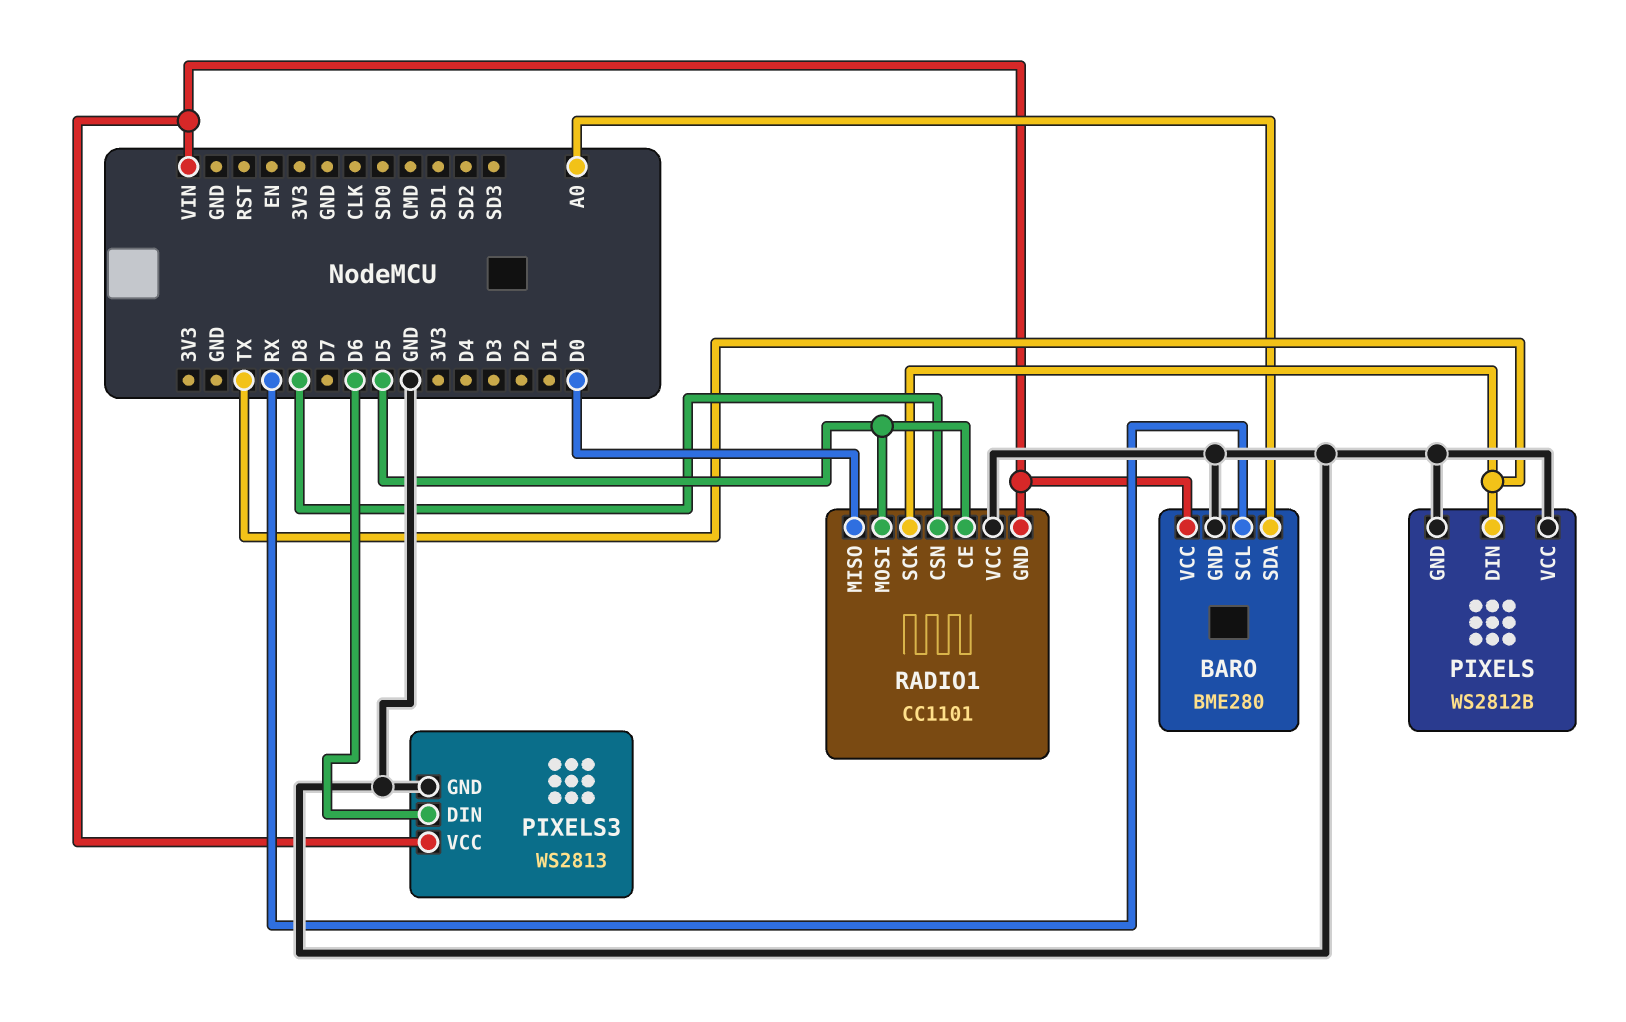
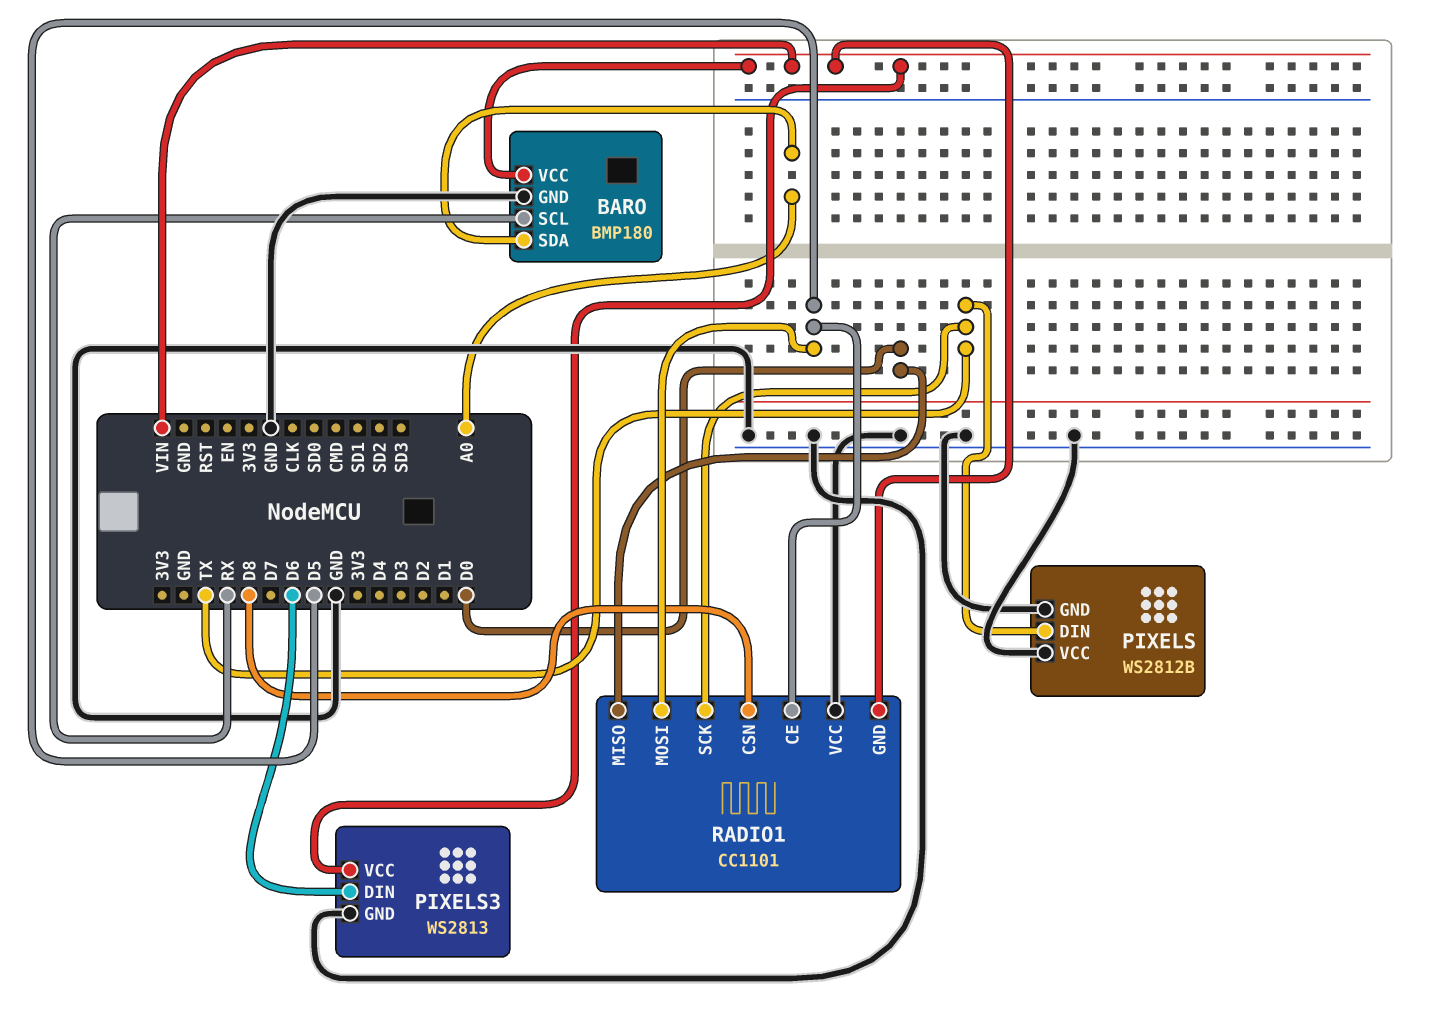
BARO: BME280 -> BMP180

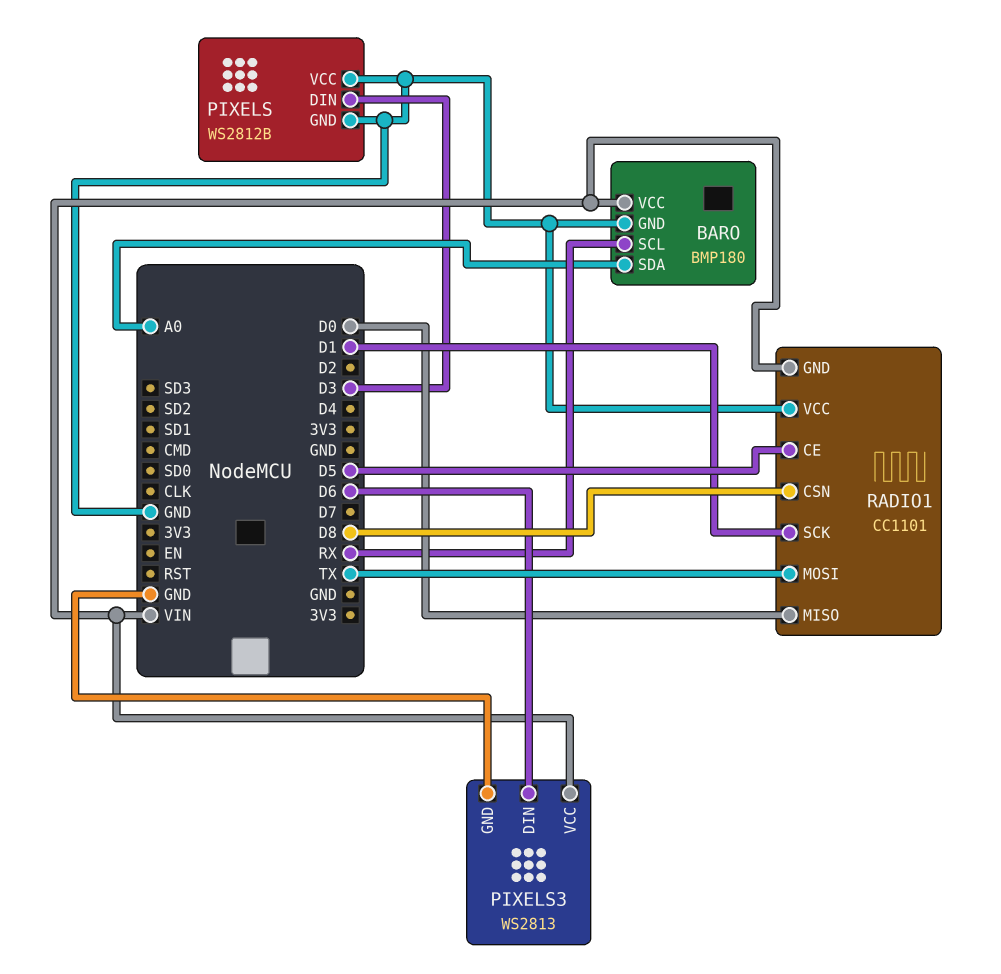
PIXELS pin DIN: TX -> D3
RADIO1 pin MOSI: D5 -> TX
RADIO1 pin SCK: TX -> D1

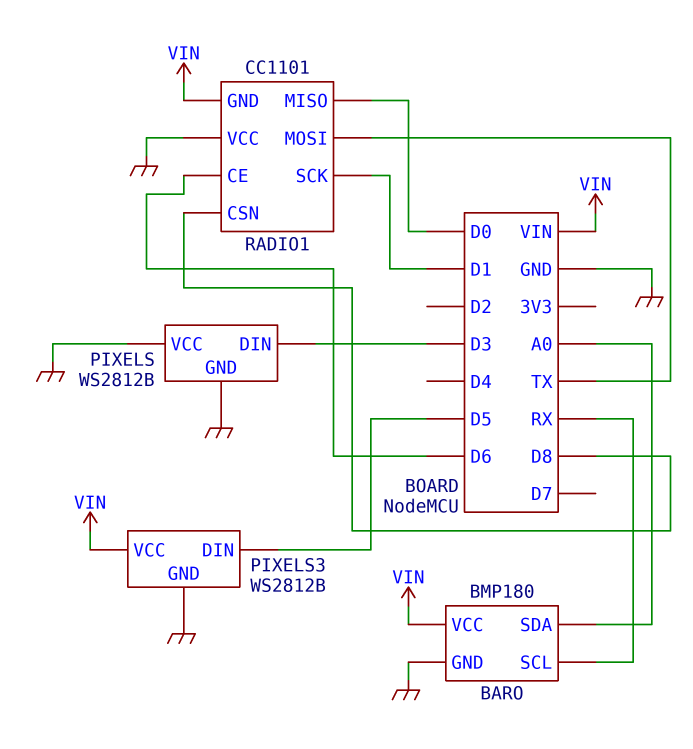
PIXELS3: WS2813 -> WS2812B
PIXELS3 pin DIN: D6 -> D5
RADIO1 pin CE: D5 -> D6

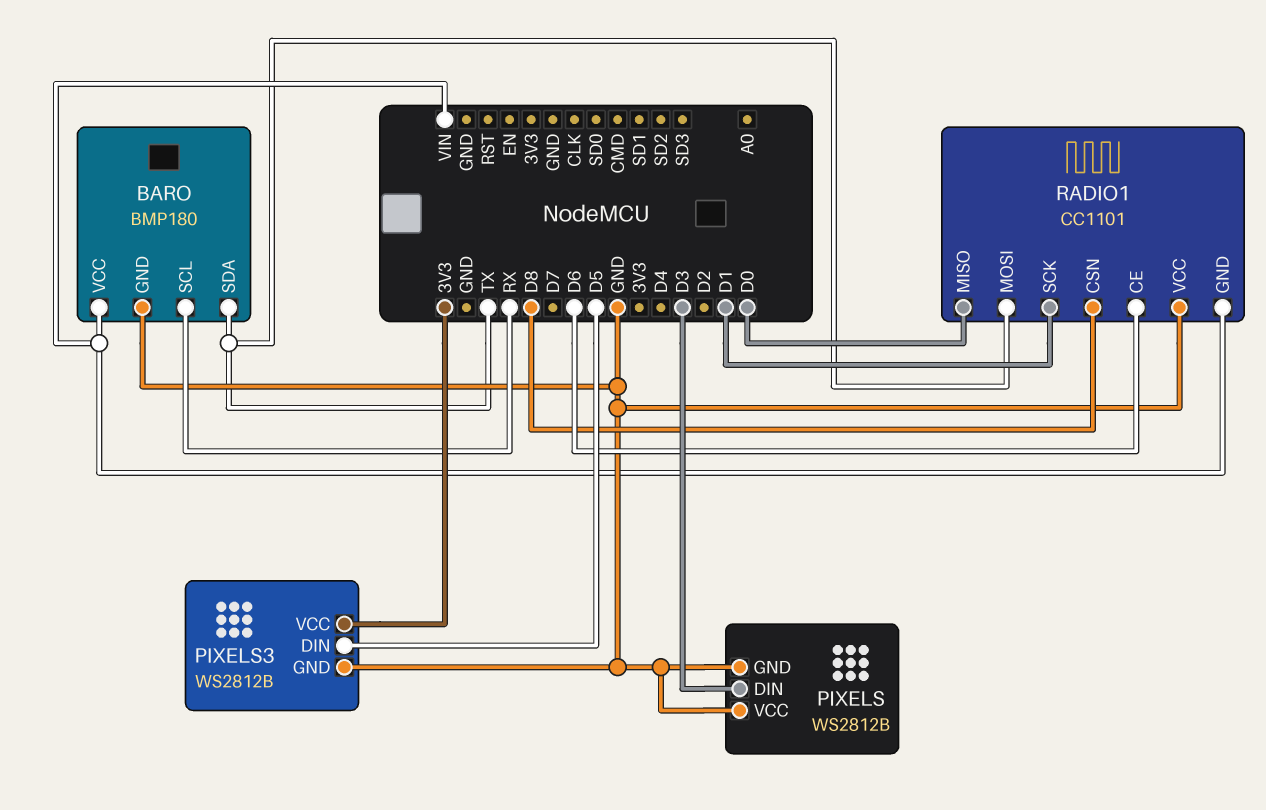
BARO pin SDA: A0 -> TX
PIXELS3 pin VCC: VIN -> 3V3

